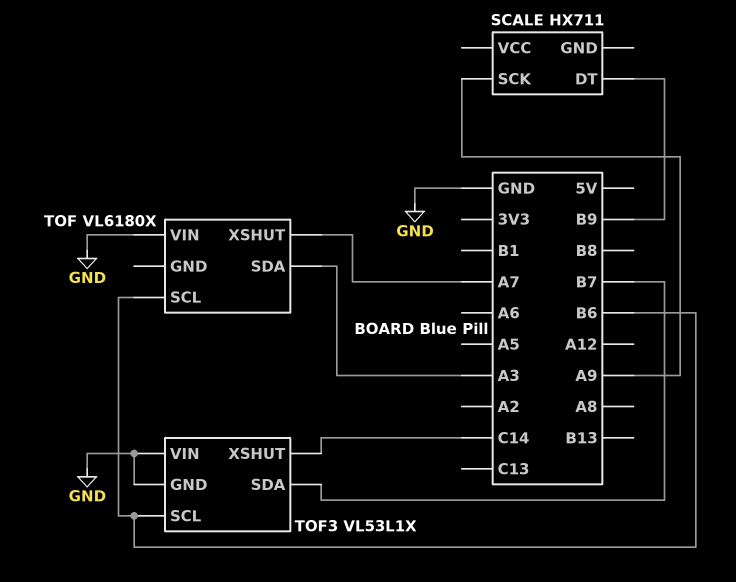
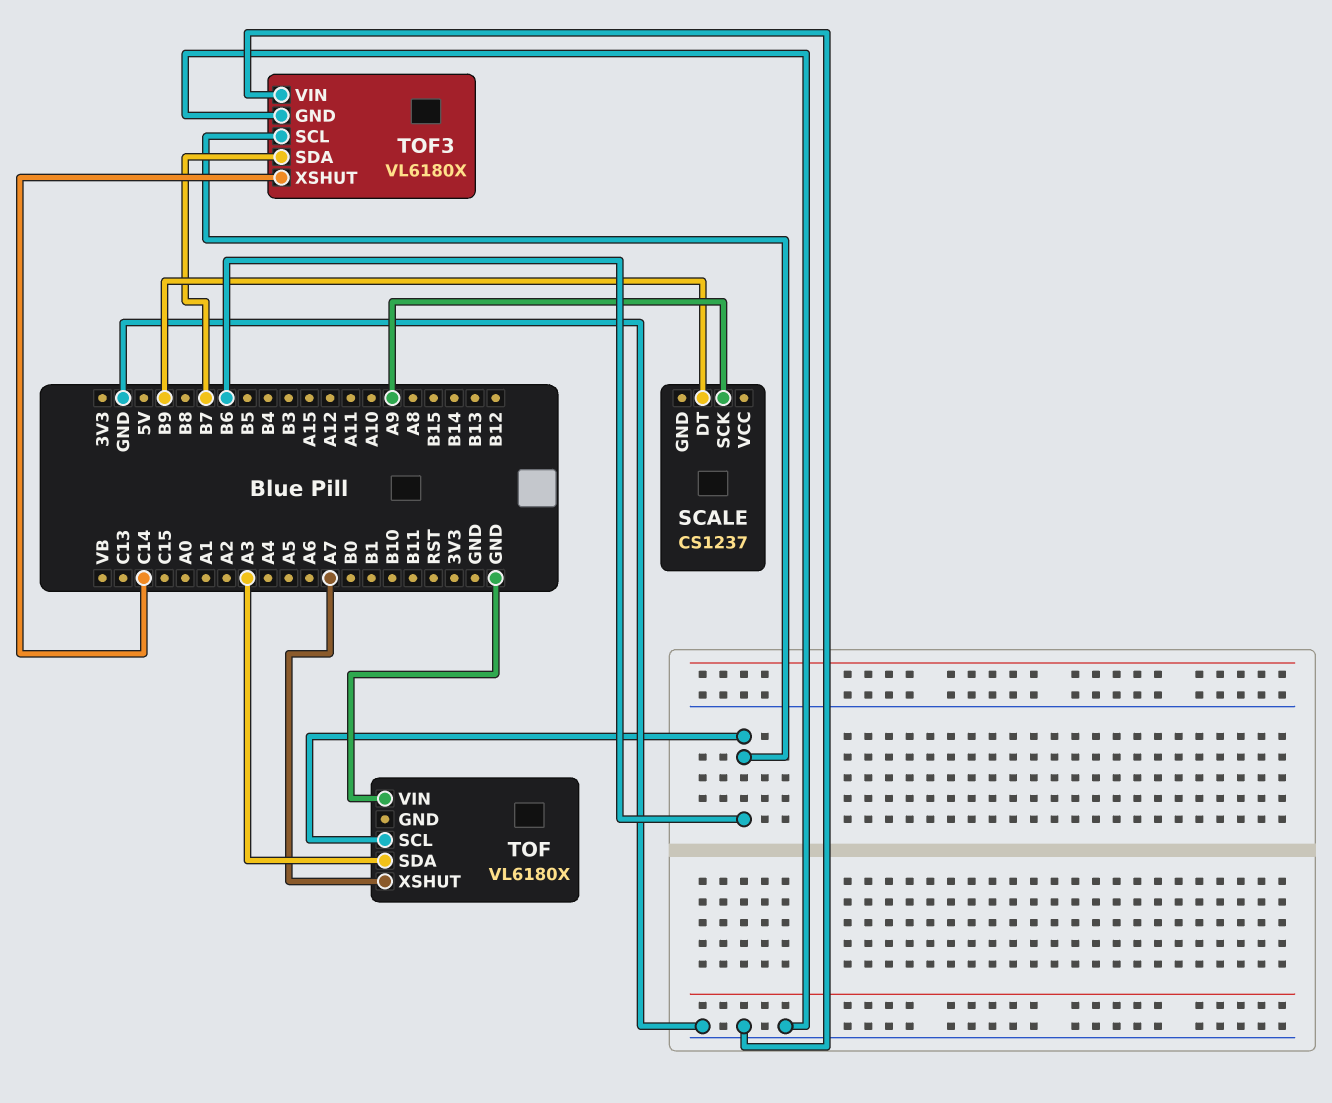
SCALE: HX711 -> CS1237
TOF3: VL53L1X -> VL6180X

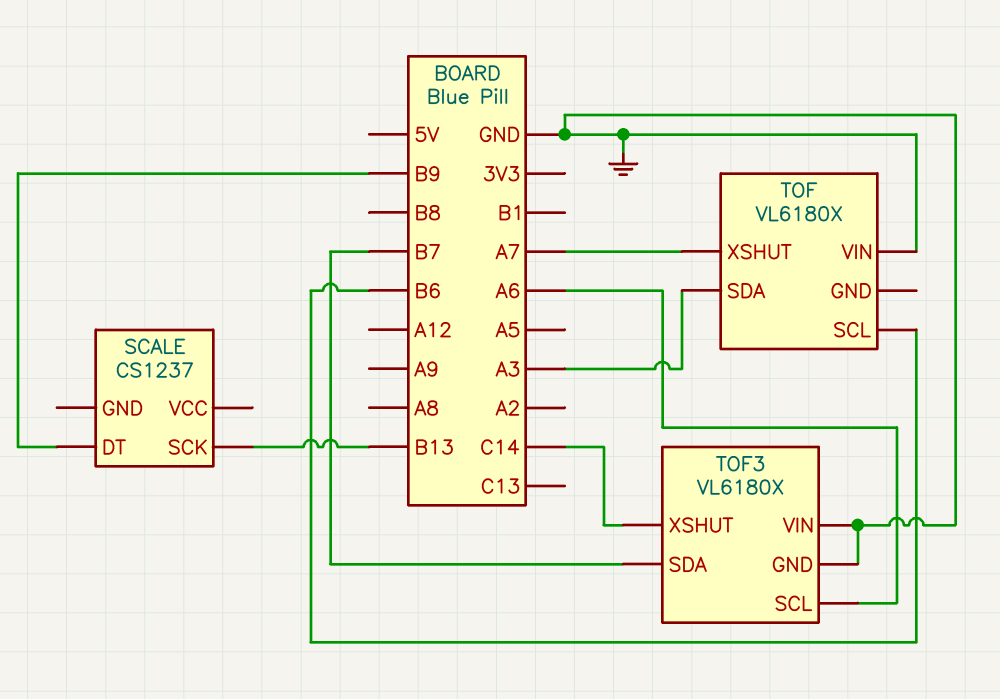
SCALE pin SCK: A9 -> B13
TOF3 pin SCL: B6 -> A6

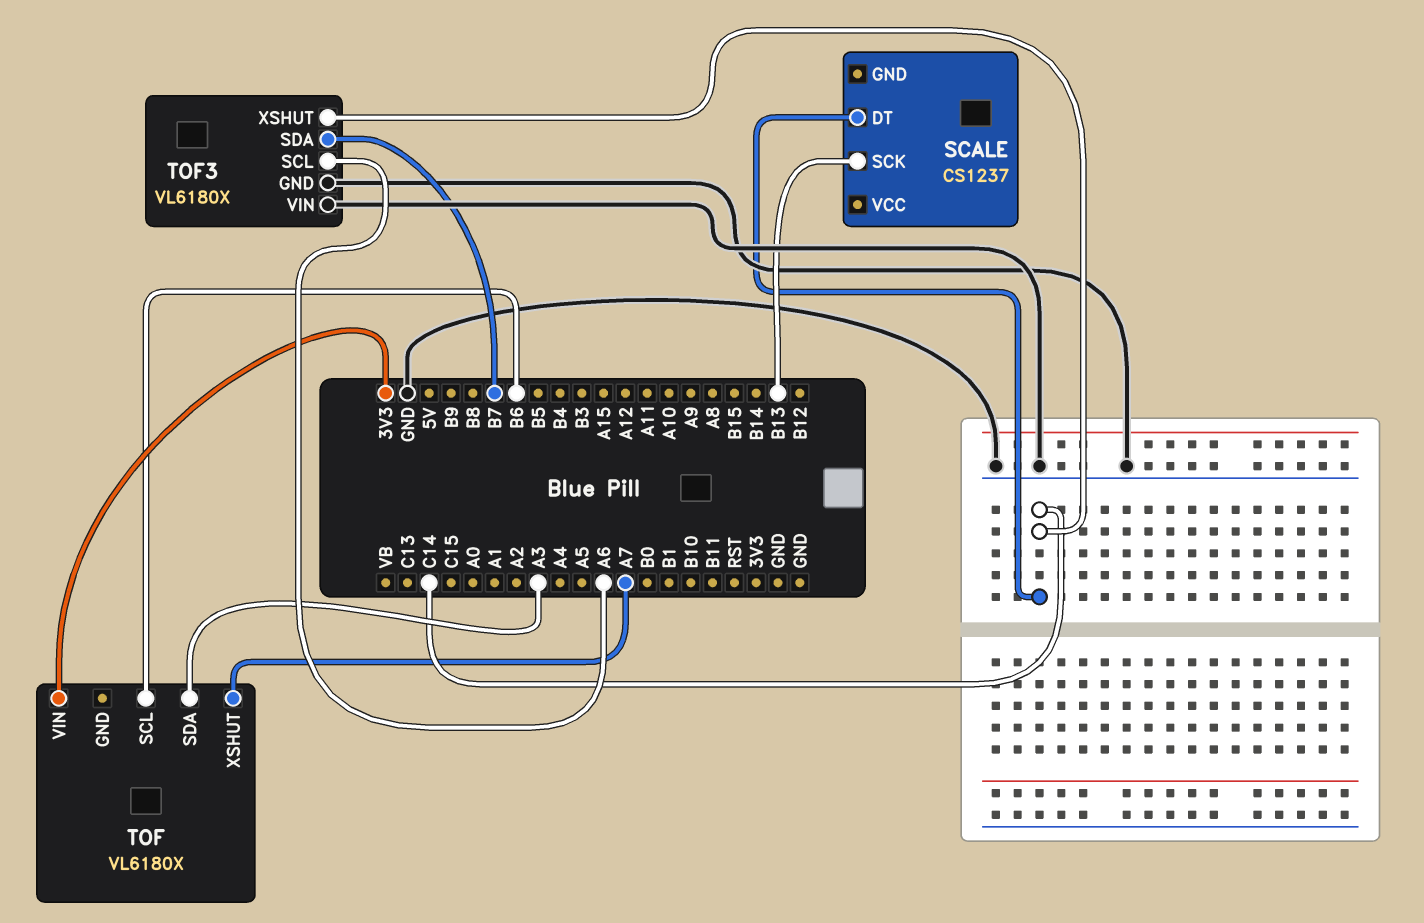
SCALE pin DT: B9 -> C14
TOF pin VIN: GND -> 3V3

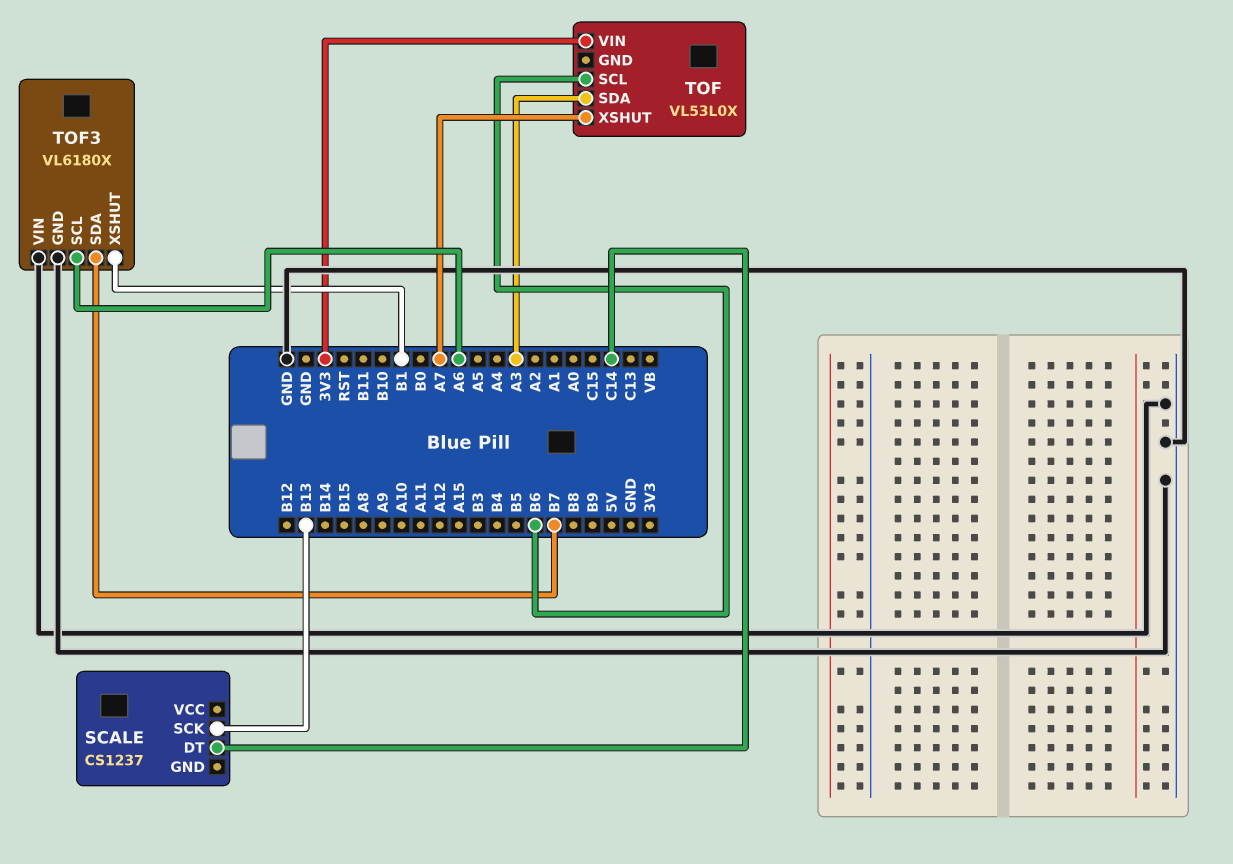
TOF: VL6180X -> VL53L0X
TOF3 pin XSHUT: C14 -> B1

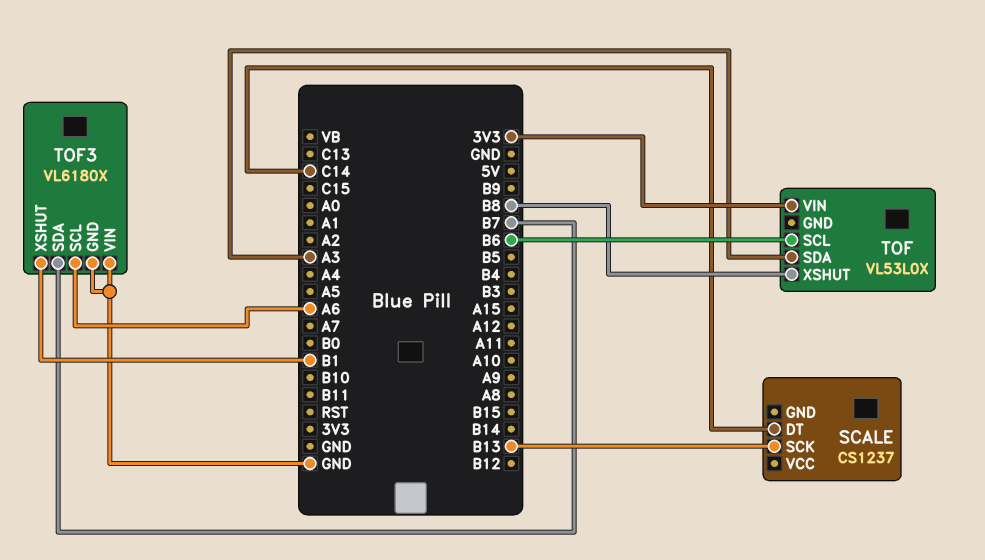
TOF pin XSHUT: A7 -> B8

